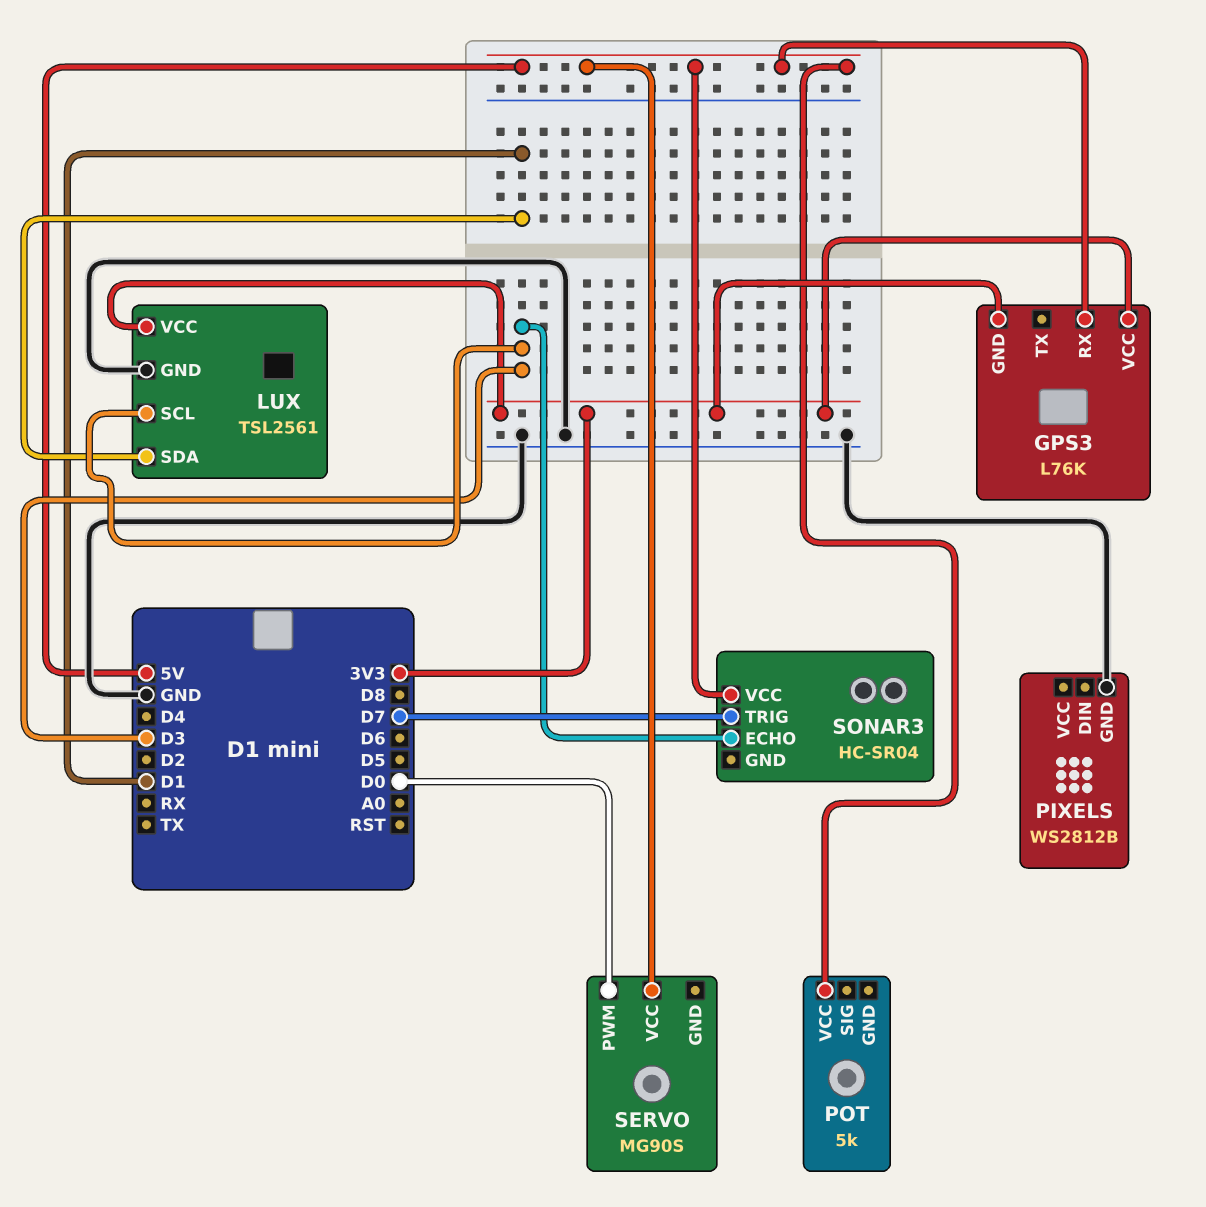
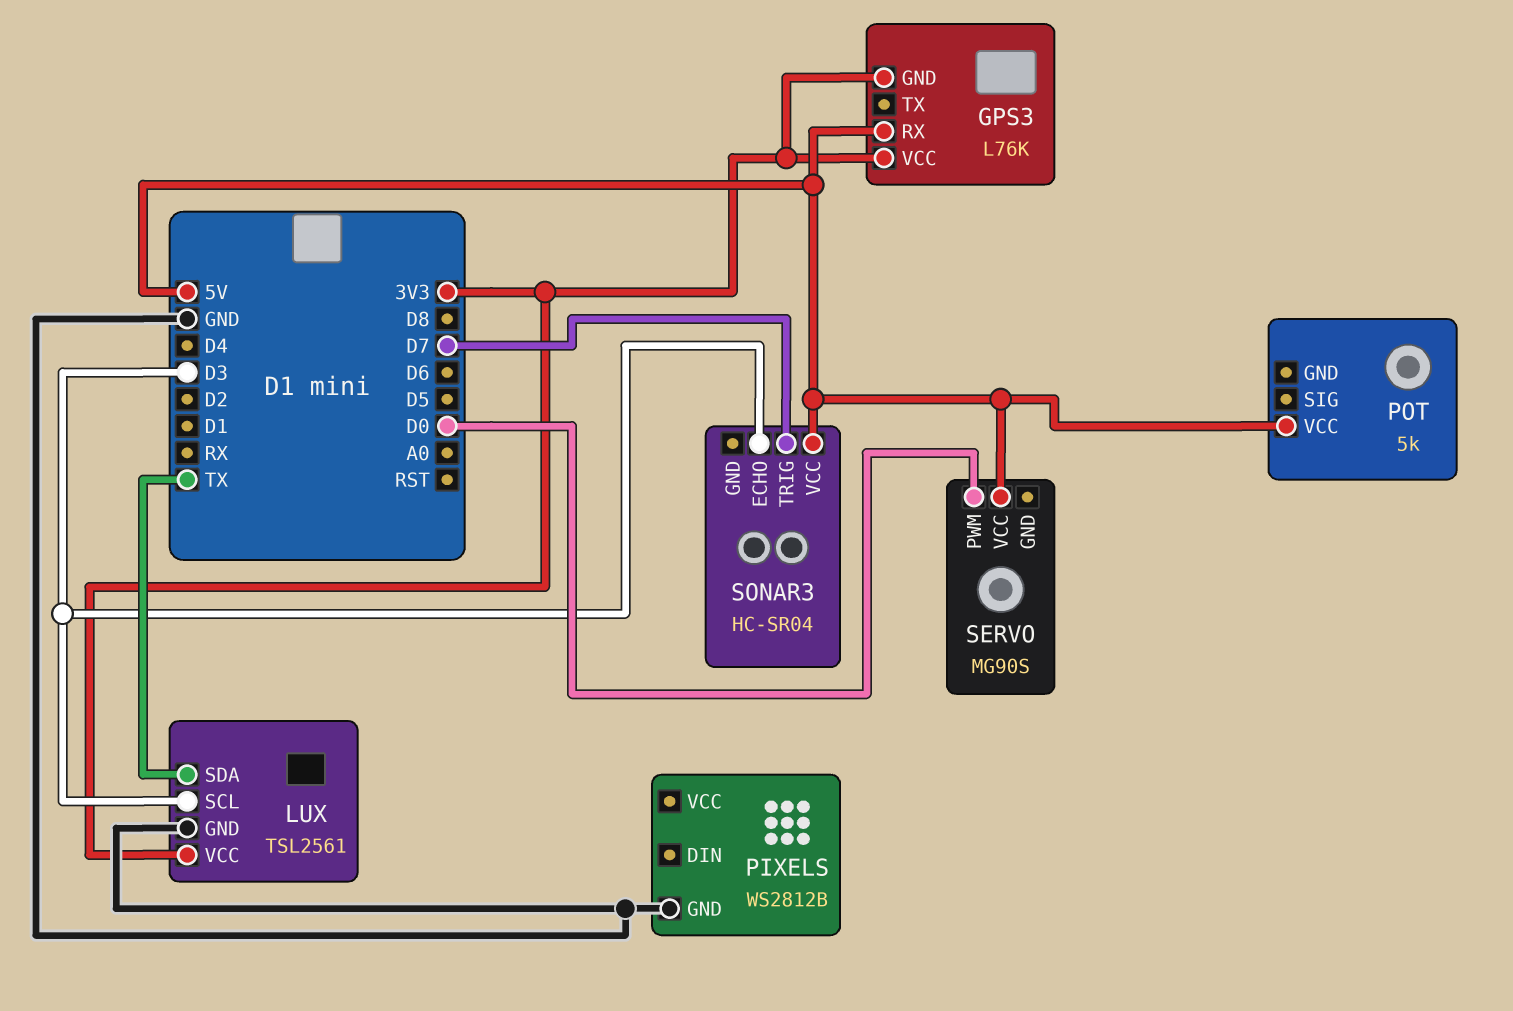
LUX pin SDA: D1 -> TX

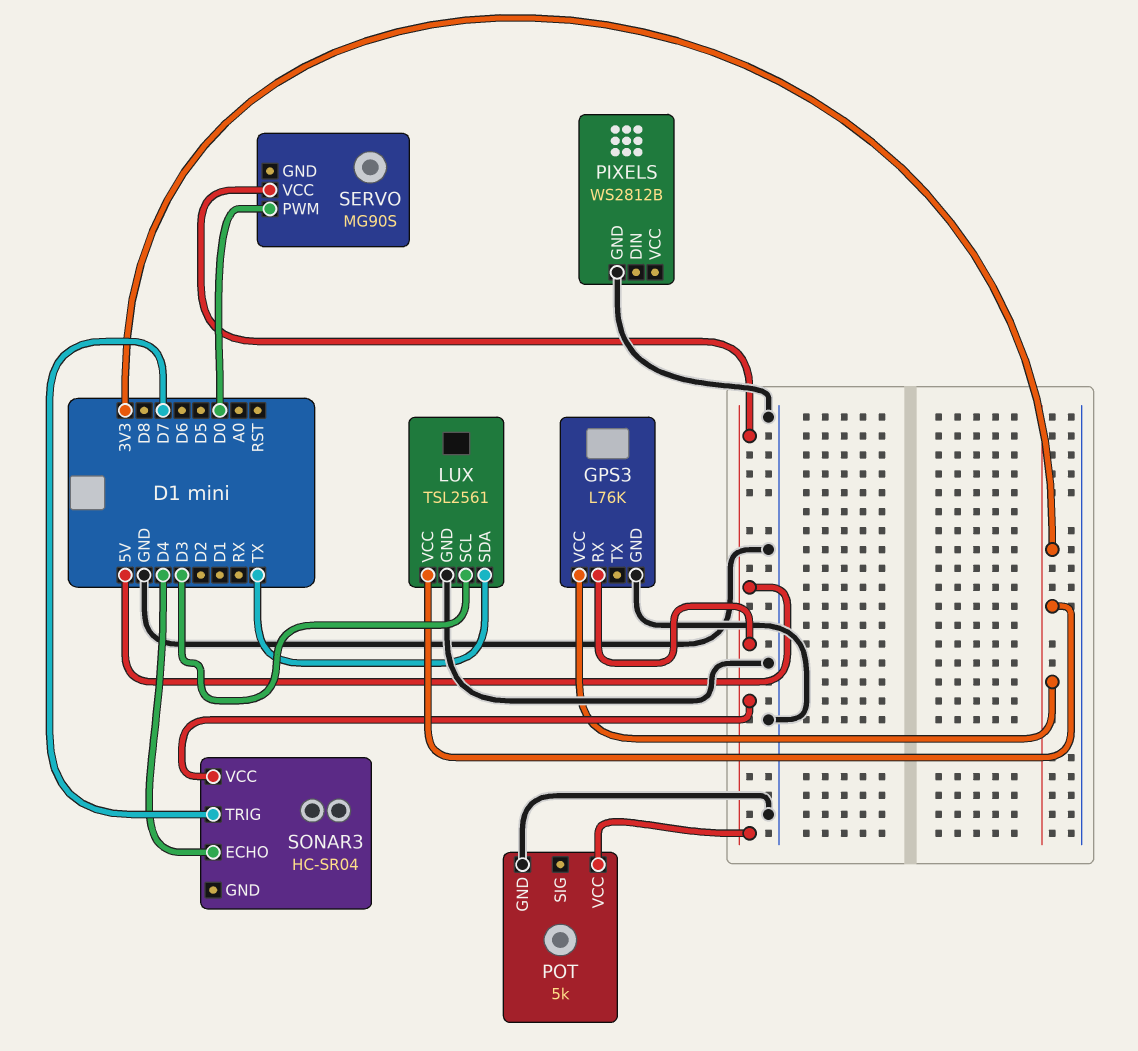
GPS3 pin GND: 3V3 -> GND
POT pin GND: none -> GND
SONAR3 pin ECHO: D3 -> D4

